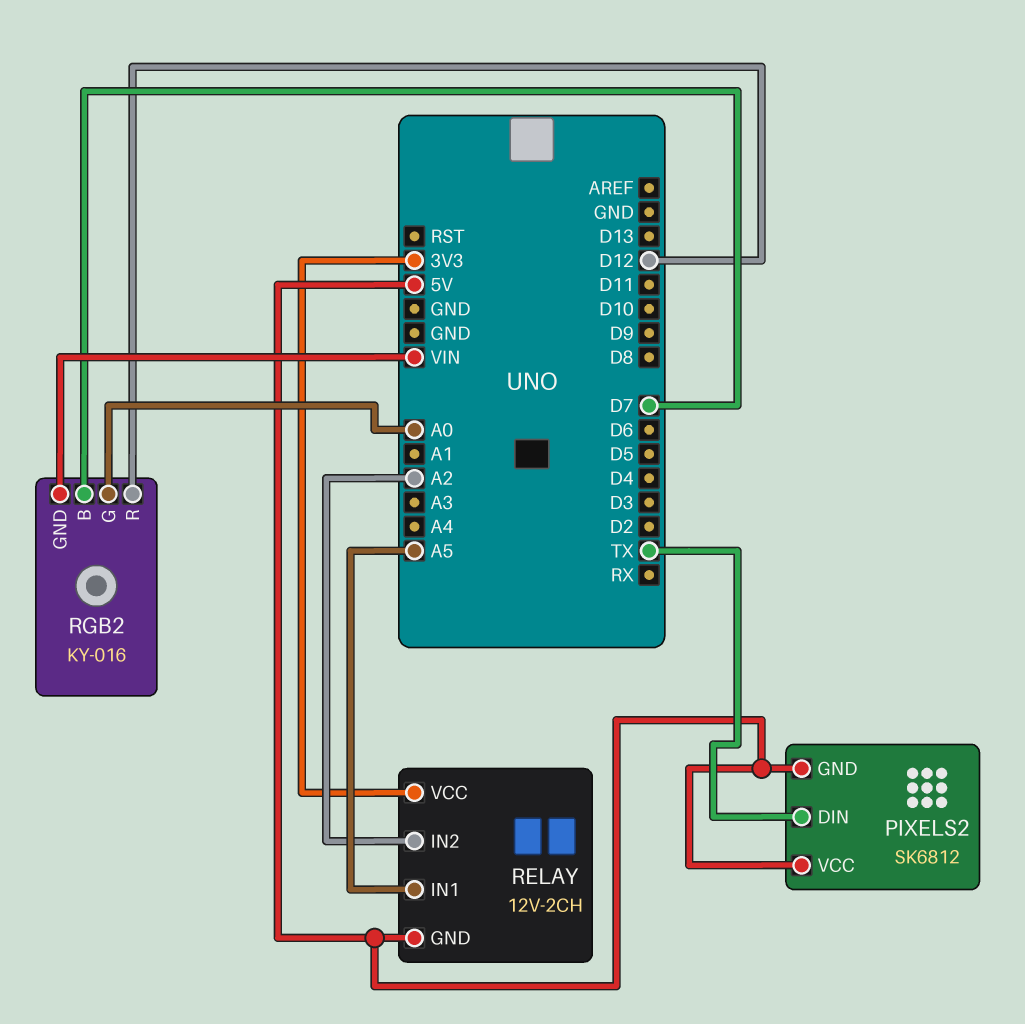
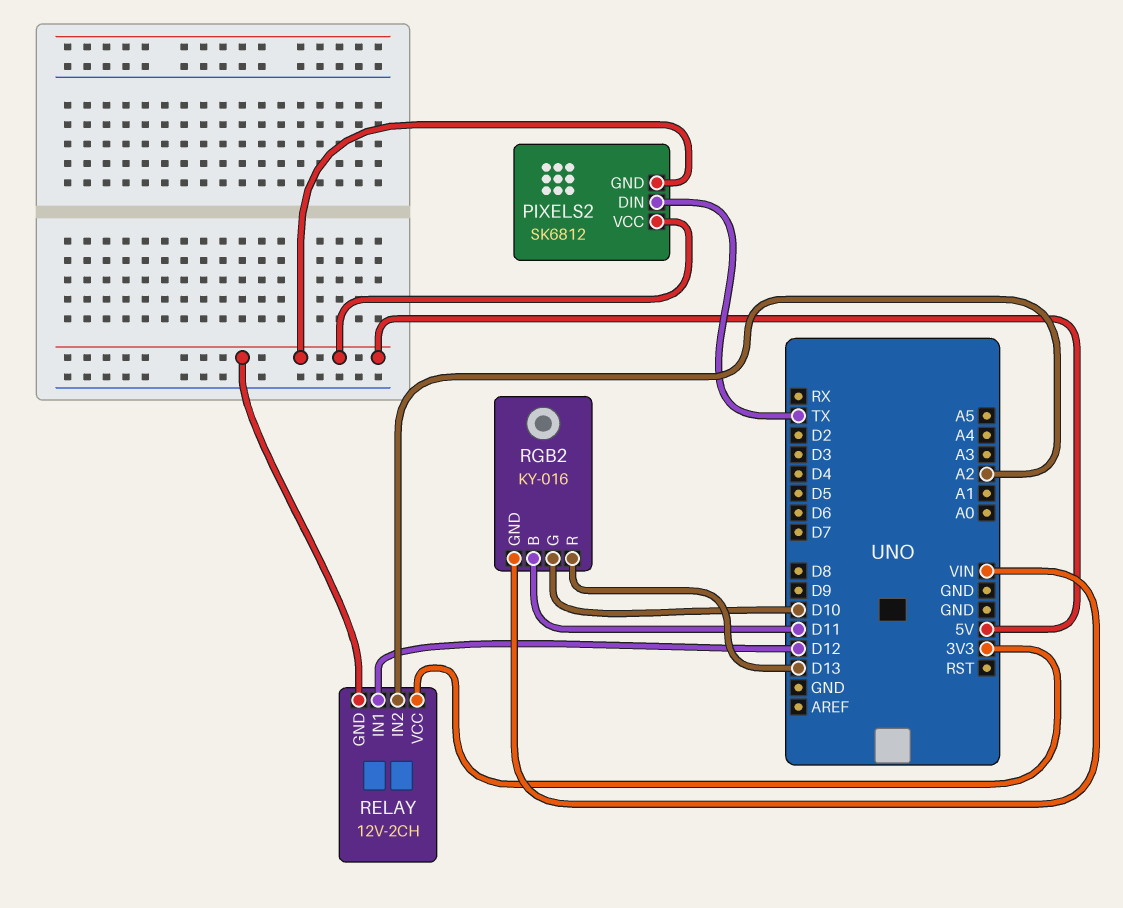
RELAY pin IN1: A5 -> D12
RGB2 pin B: D7 -> D11
RGB2 pin G: A0 -> D10
RGB2 pin R: D12 -> D13

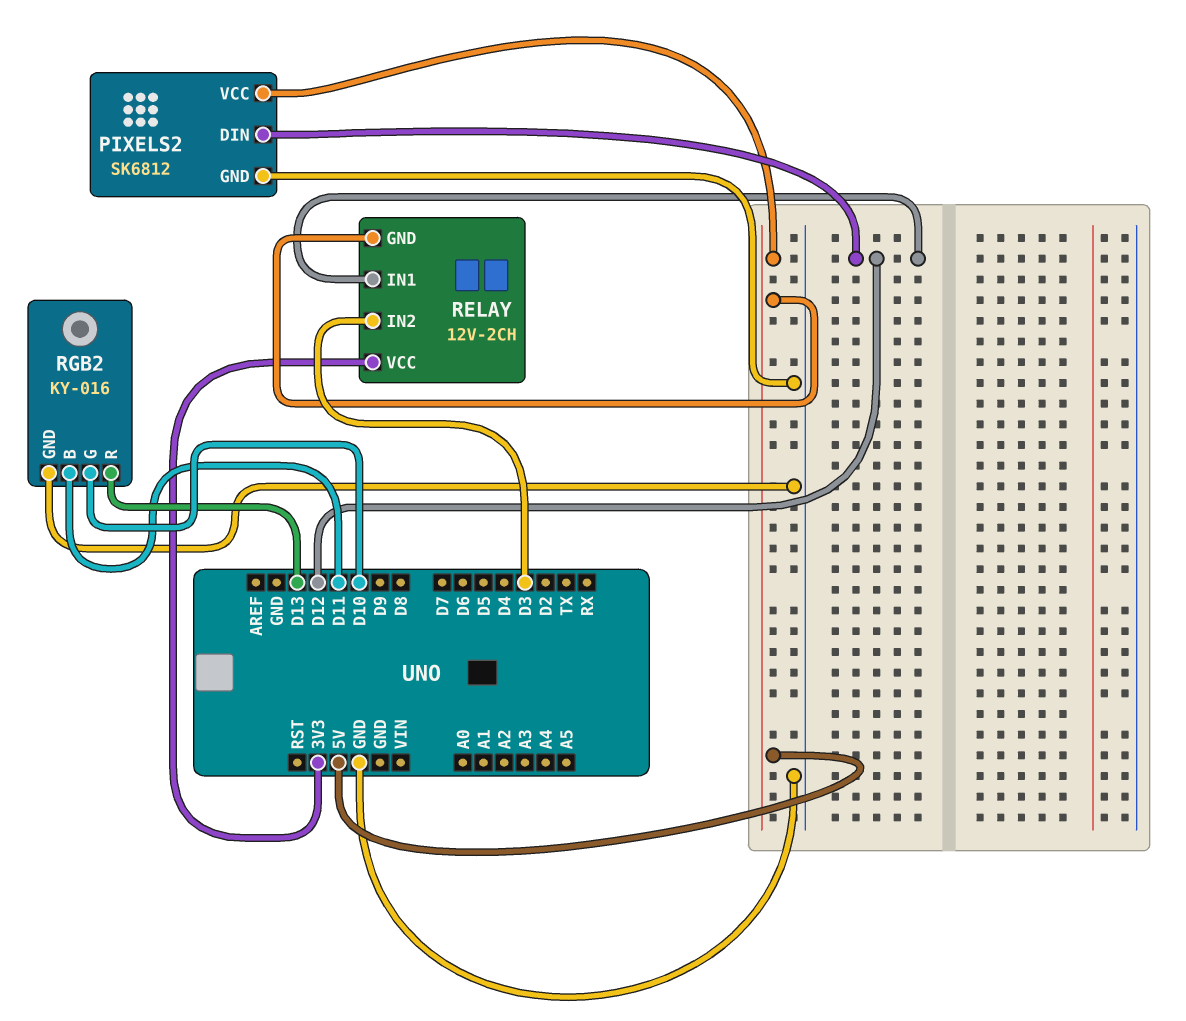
PIXELS2 pin DIN: TX -> D12
PIXELS2 pin GND: 5V -> GND
RELAY pin IN2: A2 -> D3
RGB2 pin GND: VIN -> GND

